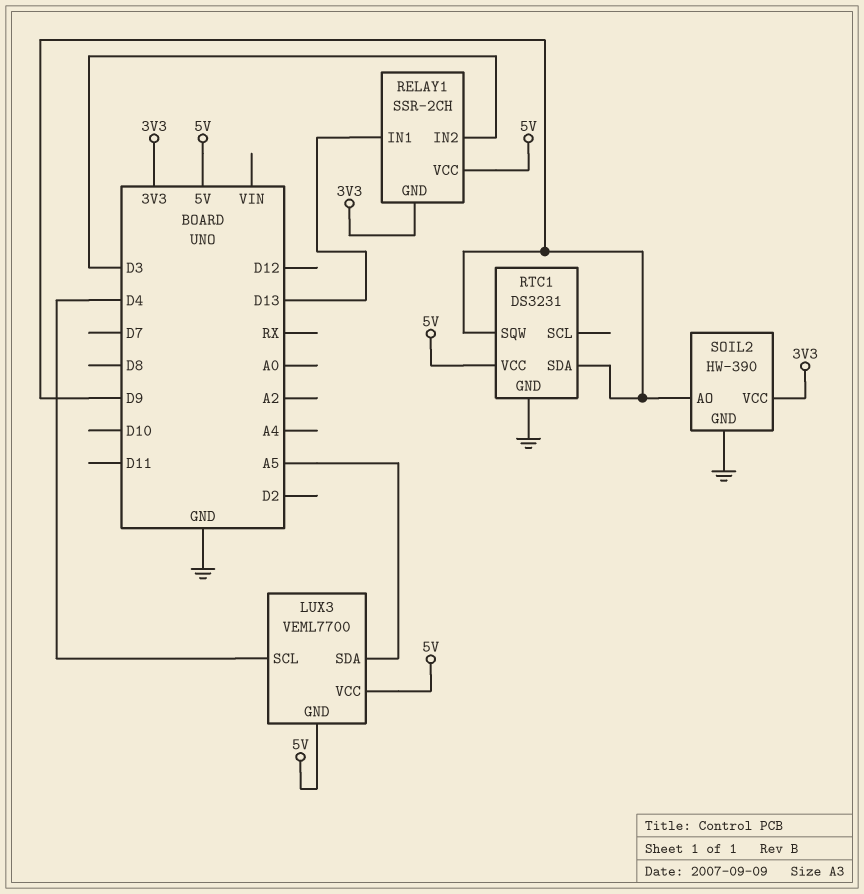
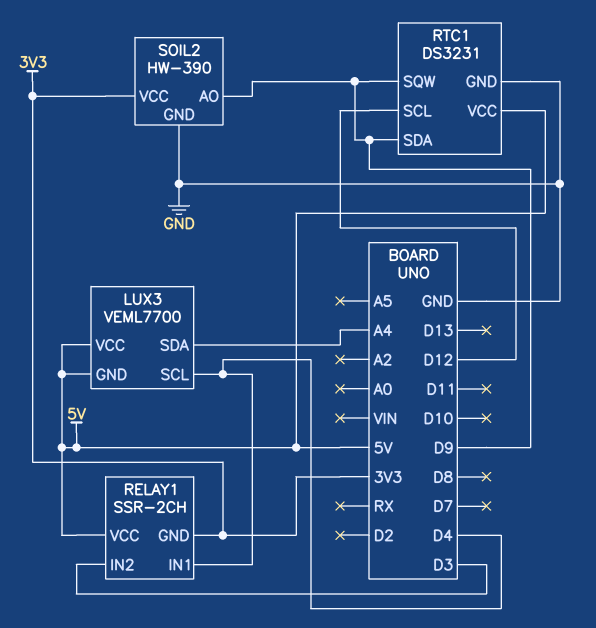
LUX3 pin SDA: A5 -> A4
RELAY1 pin IN1: D13 -> D4
RTC1 pin SCL: none -> D12

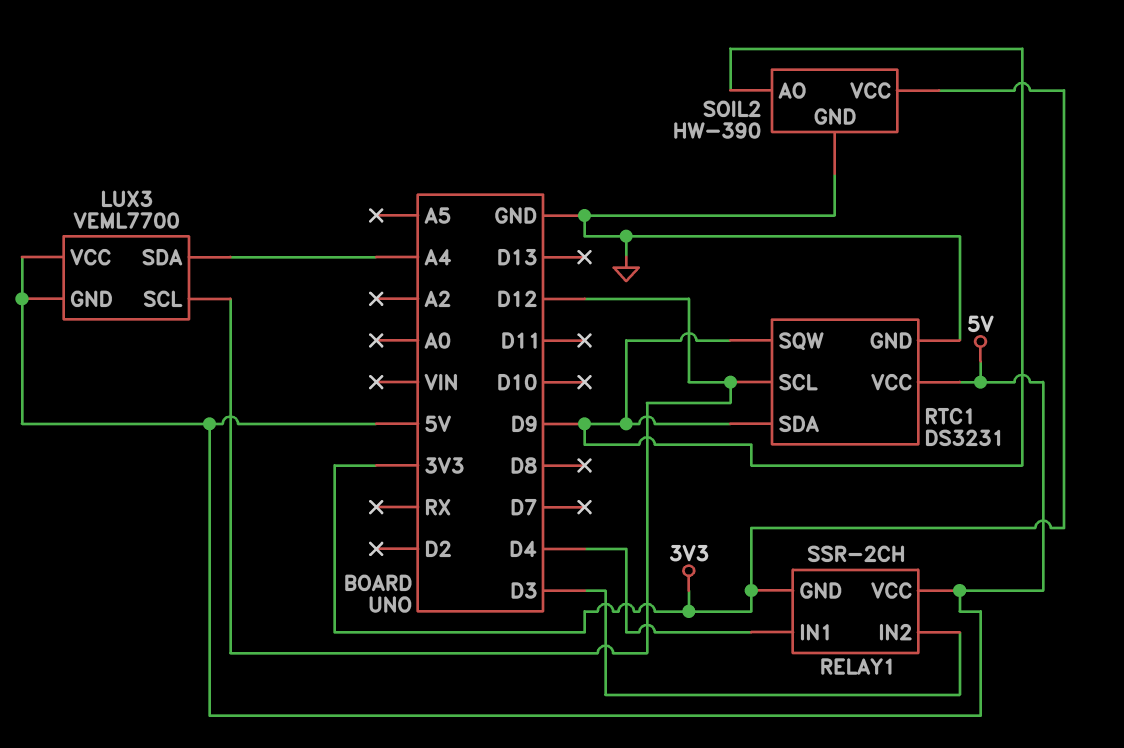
LUX3 pin SCL: D4 -> D12

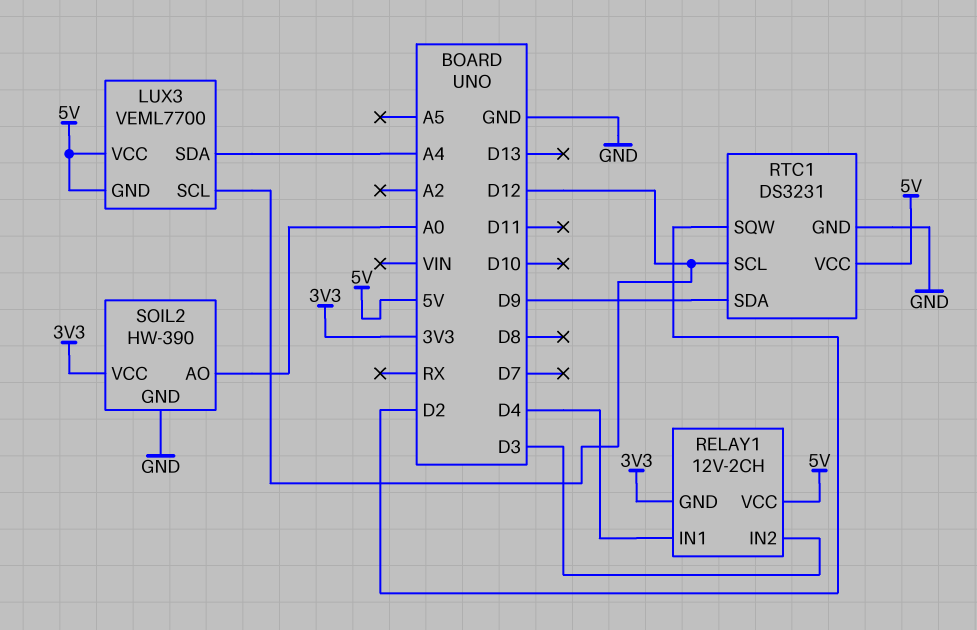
RELAY1: SSR-2CH -> 12V-2CH
RTC1 pin SQW: D9 -> D2
SOIL2 pin AO: D9 -> A0

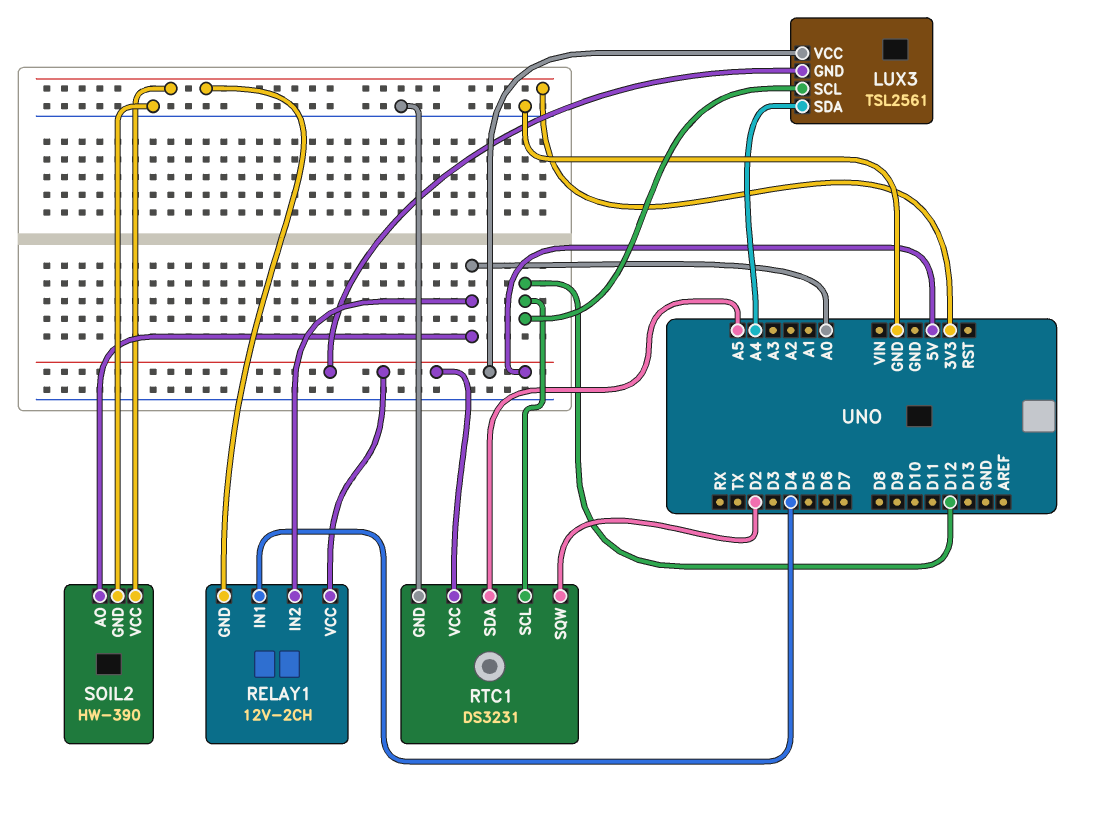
LUX3: VEML7700 -> TSL2561
RELAY1 pin IN2: D3 -> A0
RTC1 pin SDA: D9 -> A5

